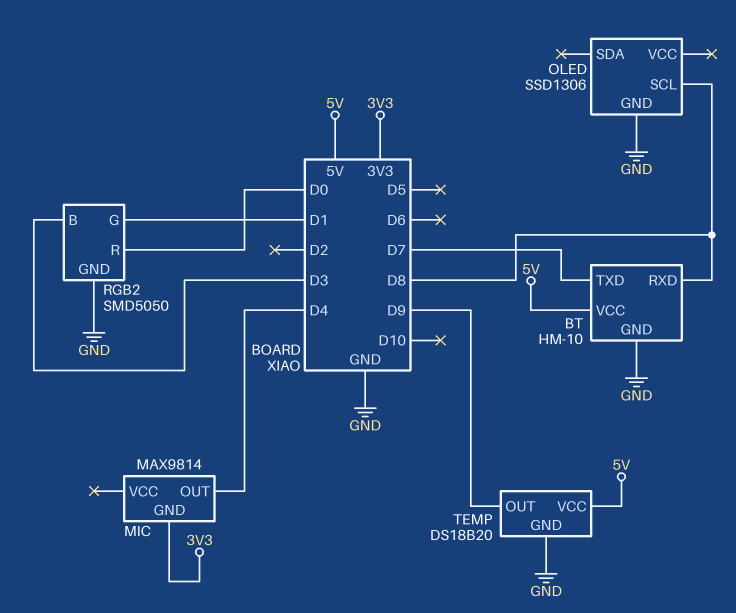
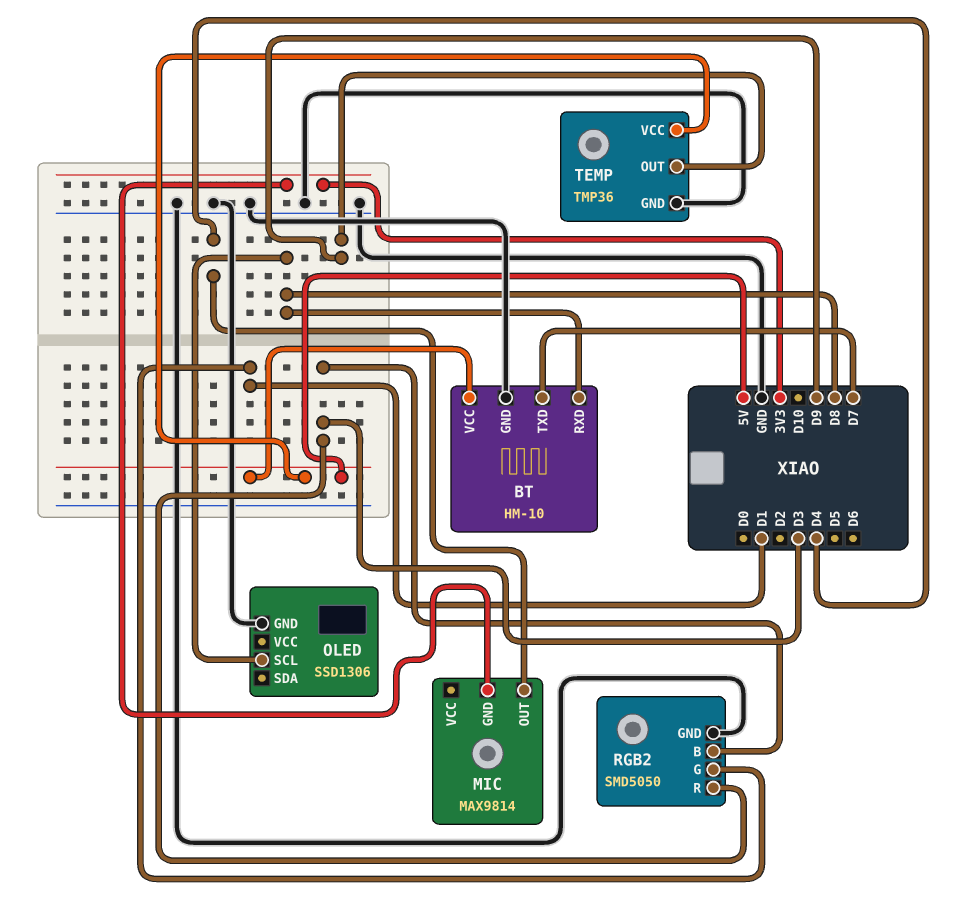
RGB2 pin R: D0 -> D3
TEMP: DS18B20 -> TMP36

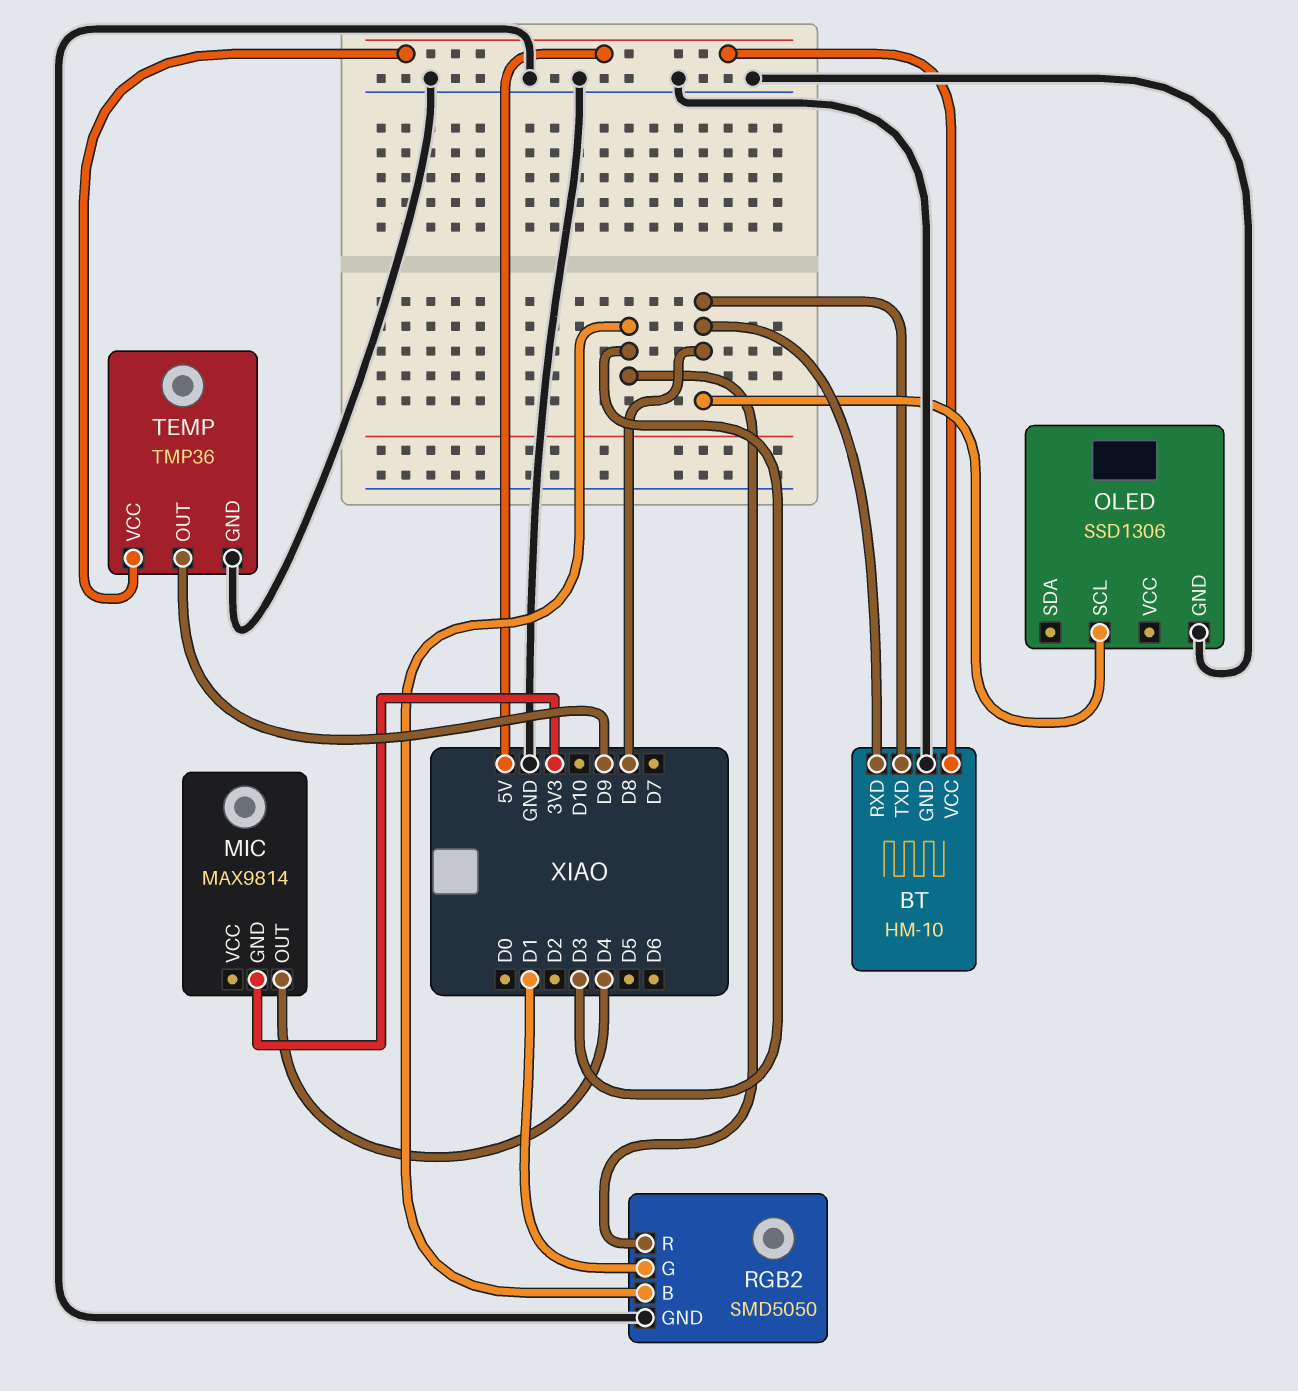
BT pin TXD: D7 -> D8

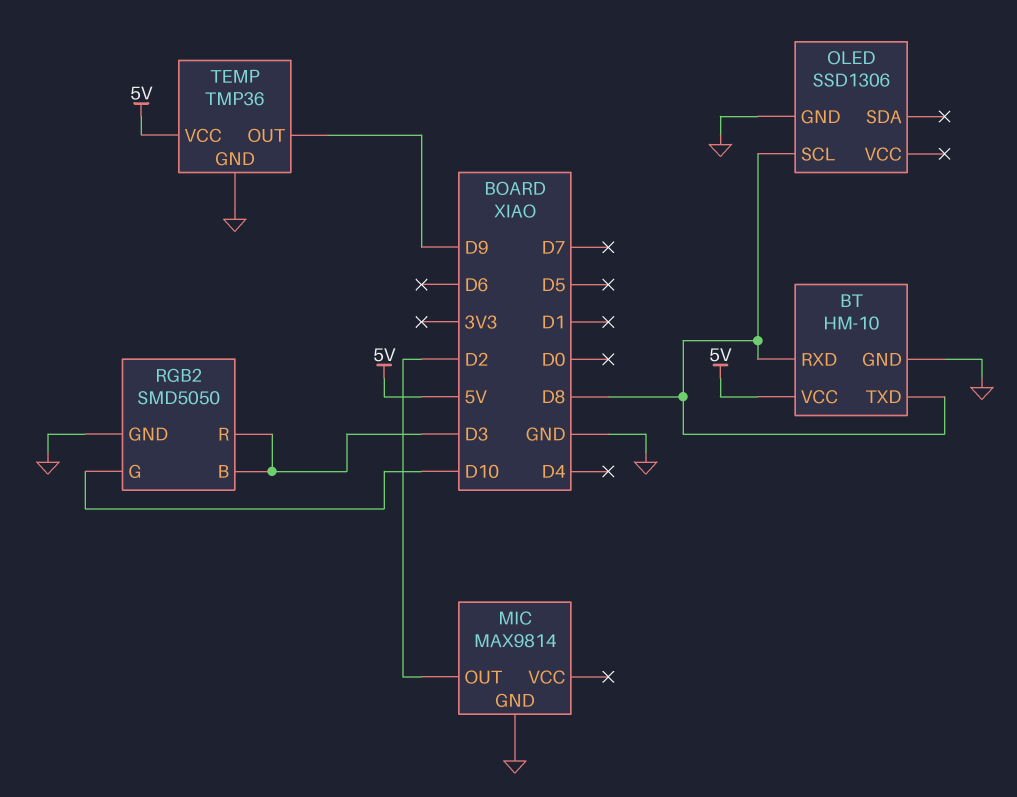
MIC pin GND: 3V3 -> GND
MIC pin OUT: D4 -> D2
RGB2 pin G: D1 -> D10

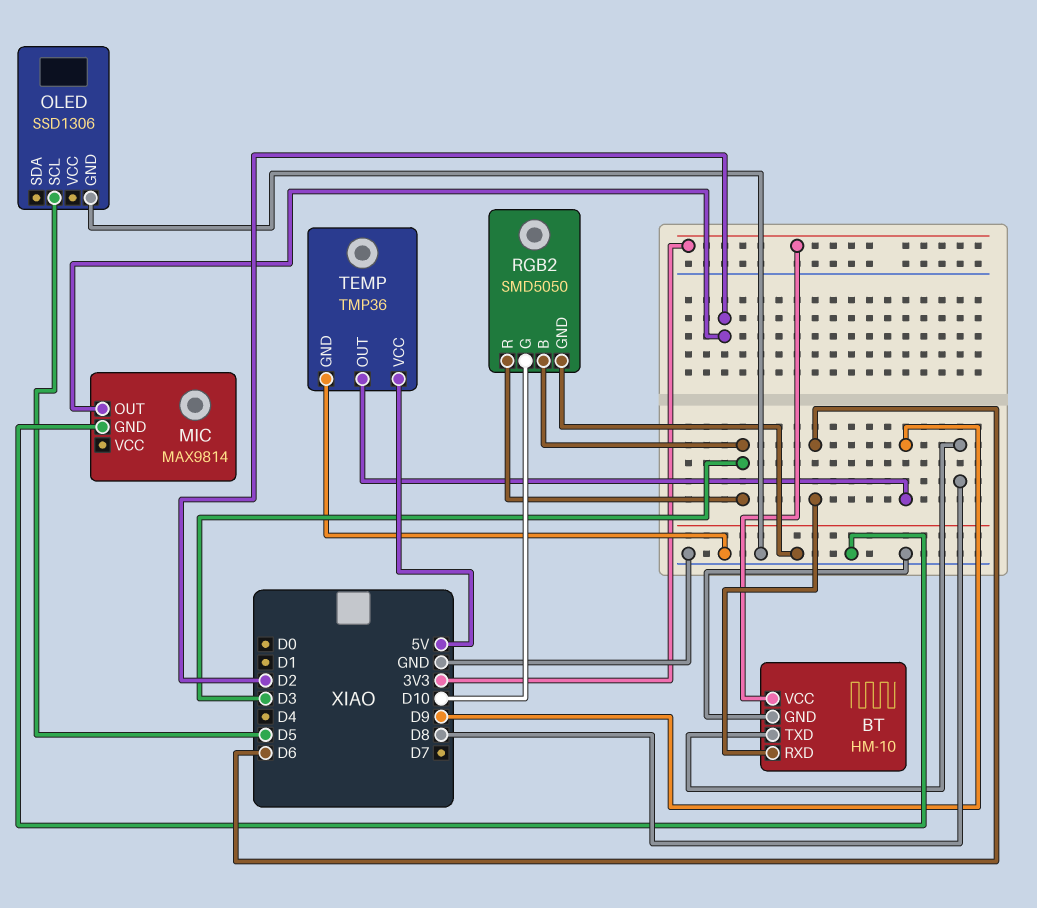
BT pin RXD: D8 -> D6
BT pin VCC: 5V -> 3V3
OLED pin SCL: D8 -> D5

